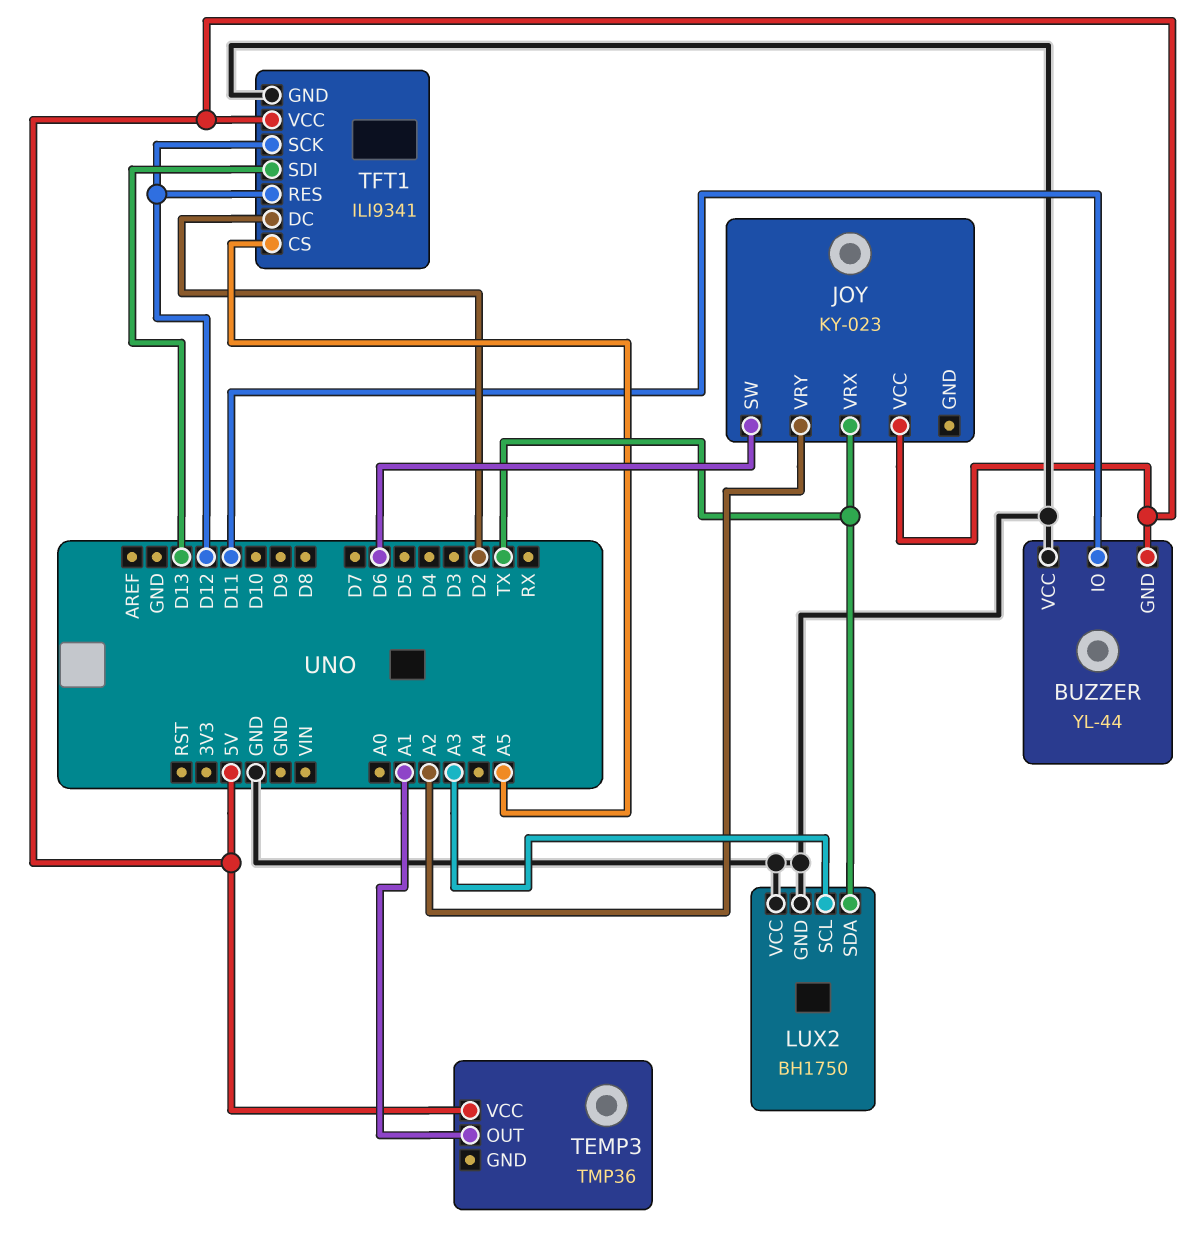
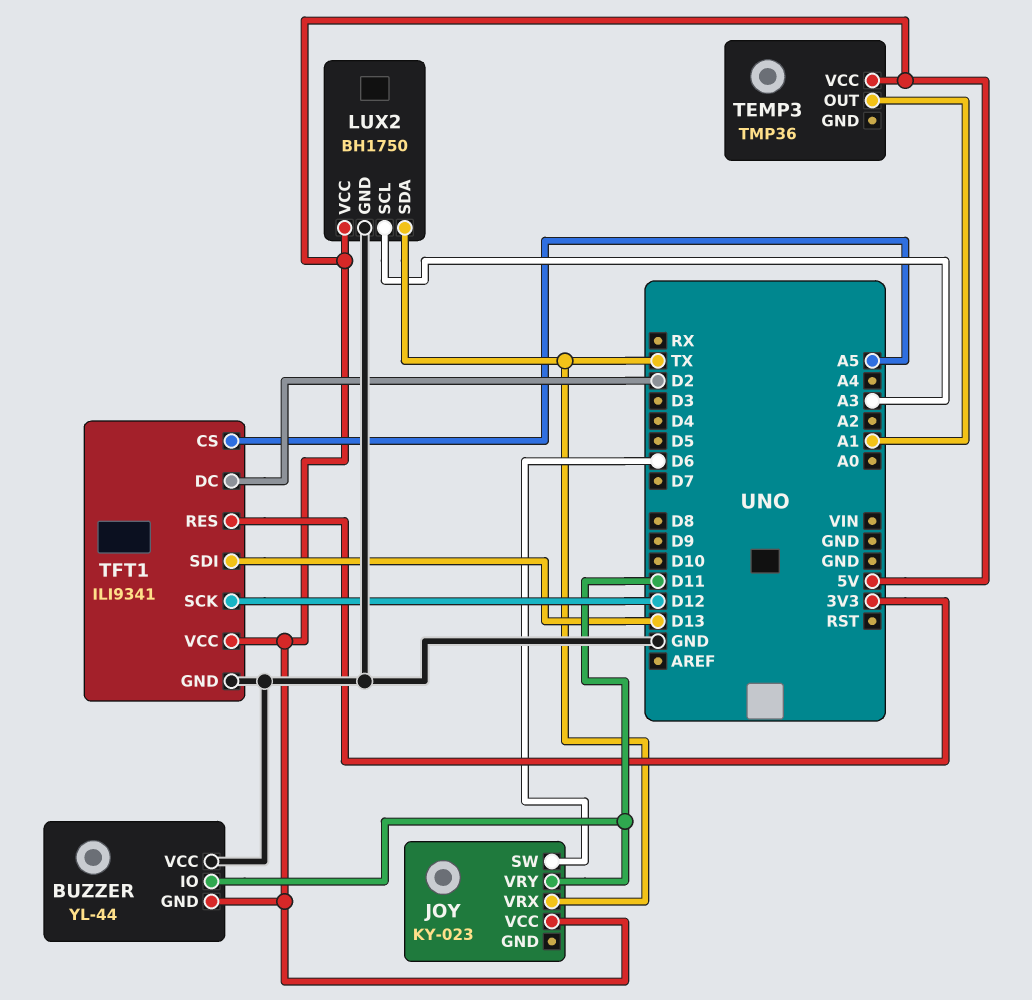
JOY pin VRY: A2 -> D11
LUX2 pin VCC: GND -> 5V
TFT1 pin RES: D12 -> 3V3

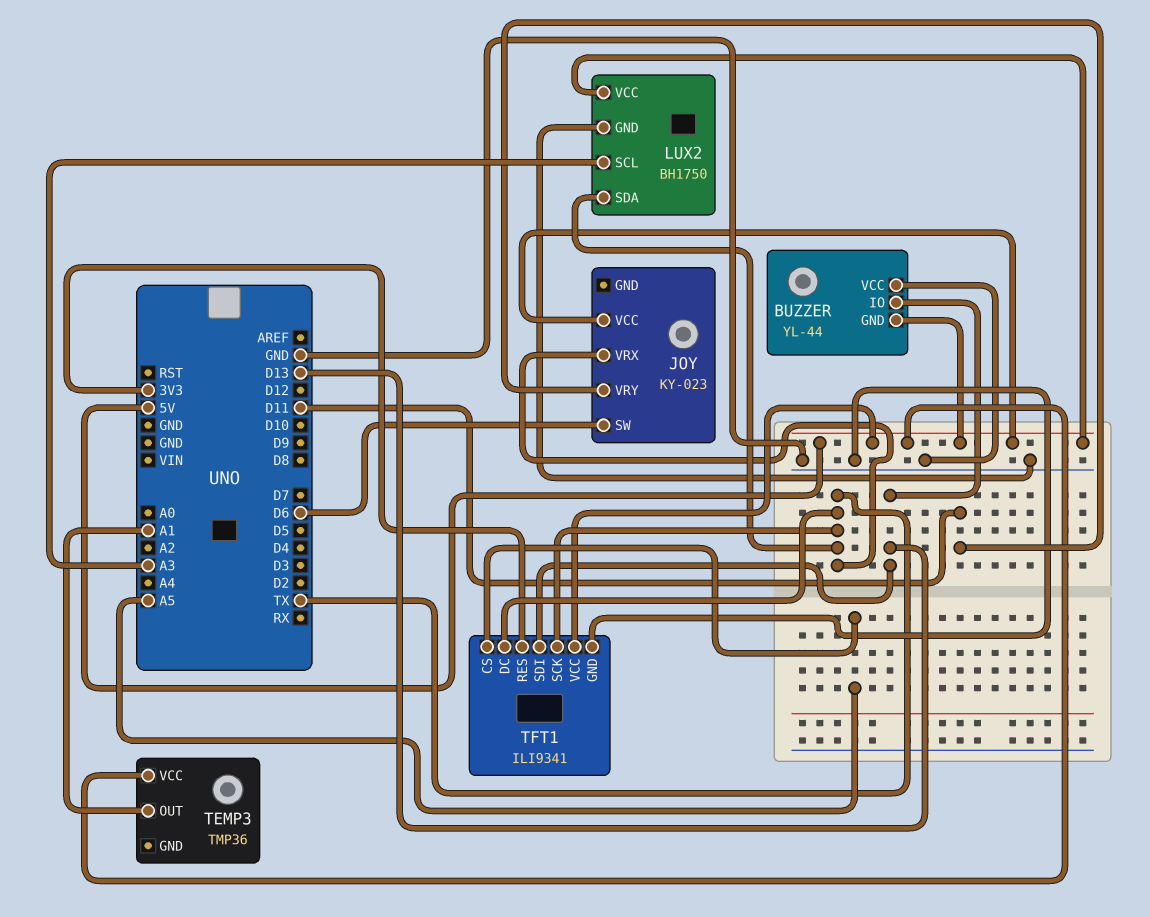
BUZZER pin IO: D11 -> D13
TFT1 pin DC: D2 -> TX
TFT1 pin SCK: D12 -> TX

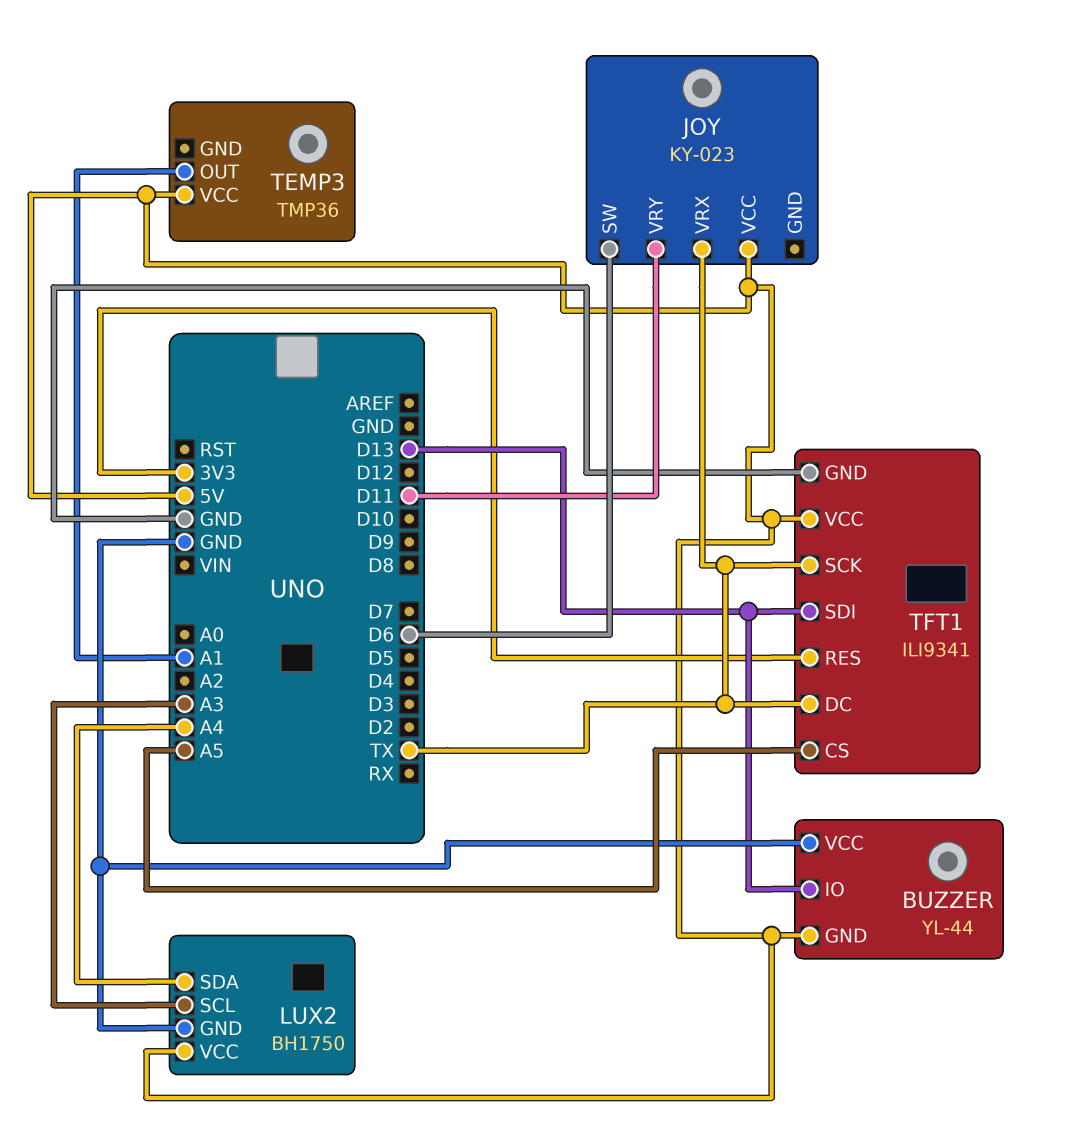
LUX2 pin SDA: TX -> A4

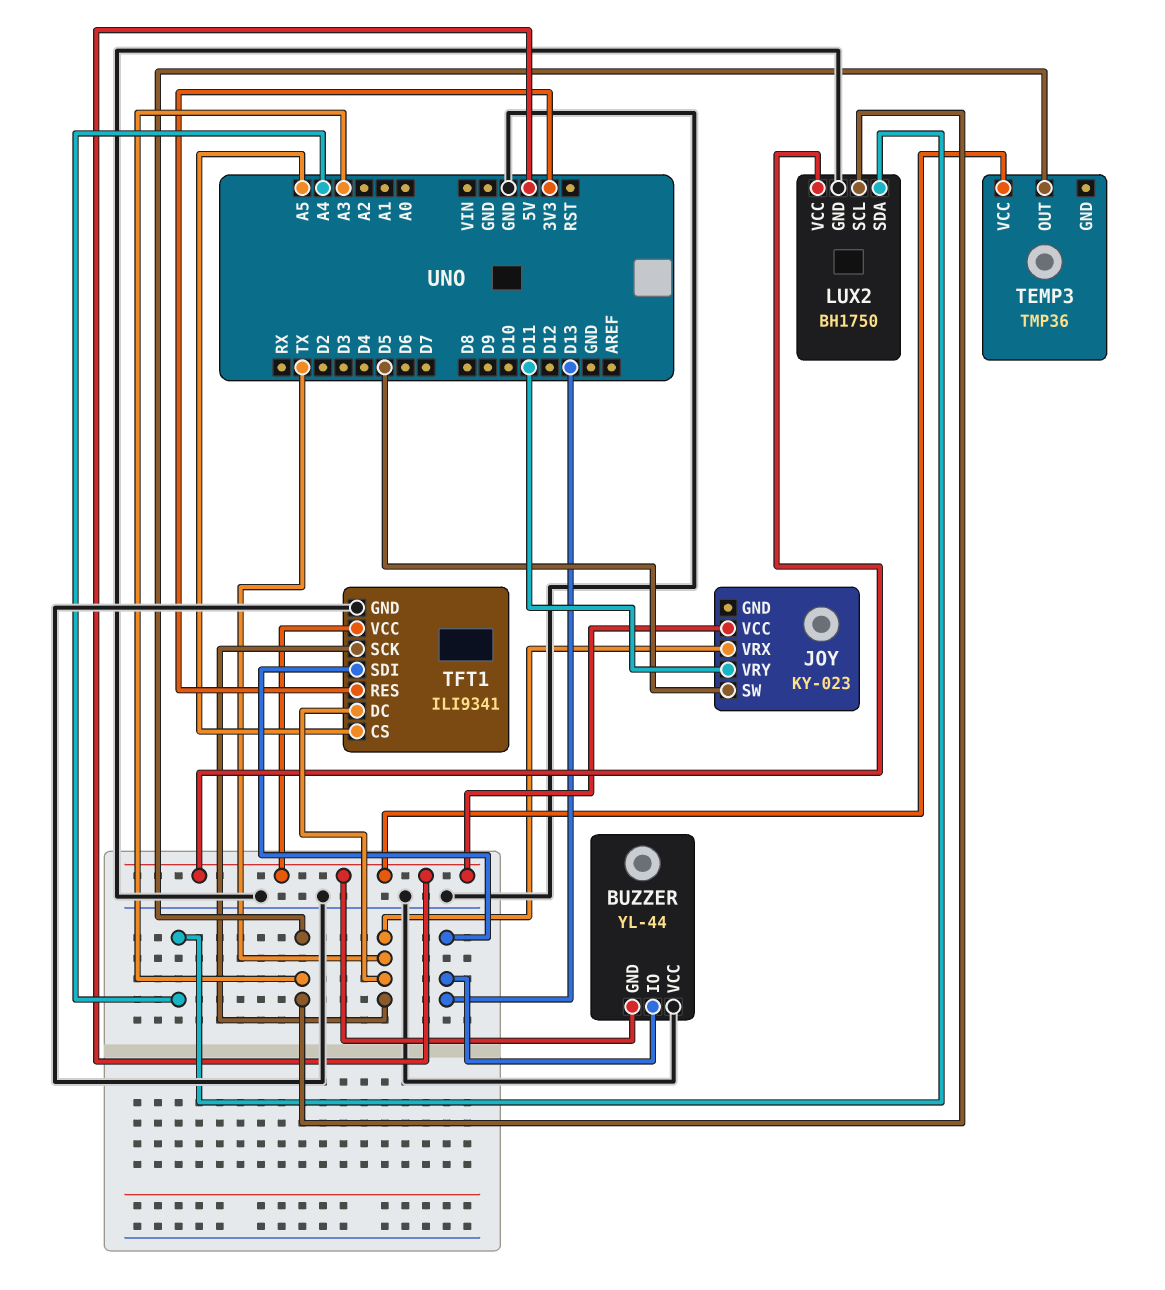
JOY pin SW: D6 -> D5
TEMP3 pin OUT: A1 -> A3

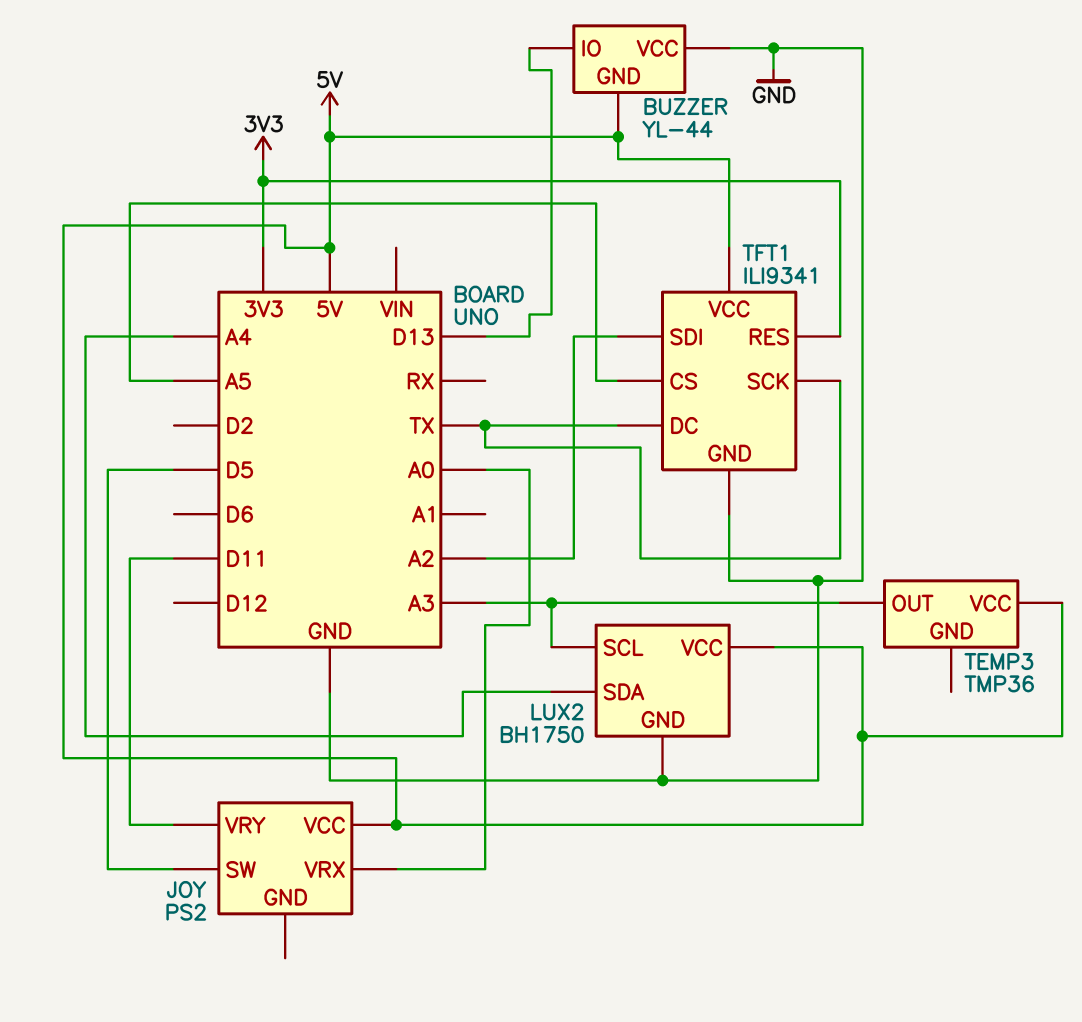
JOY: KY-023 -> PS2
JOY pin VRX: TX -> A0
TFT1 pin SDI: D13 -> A2

